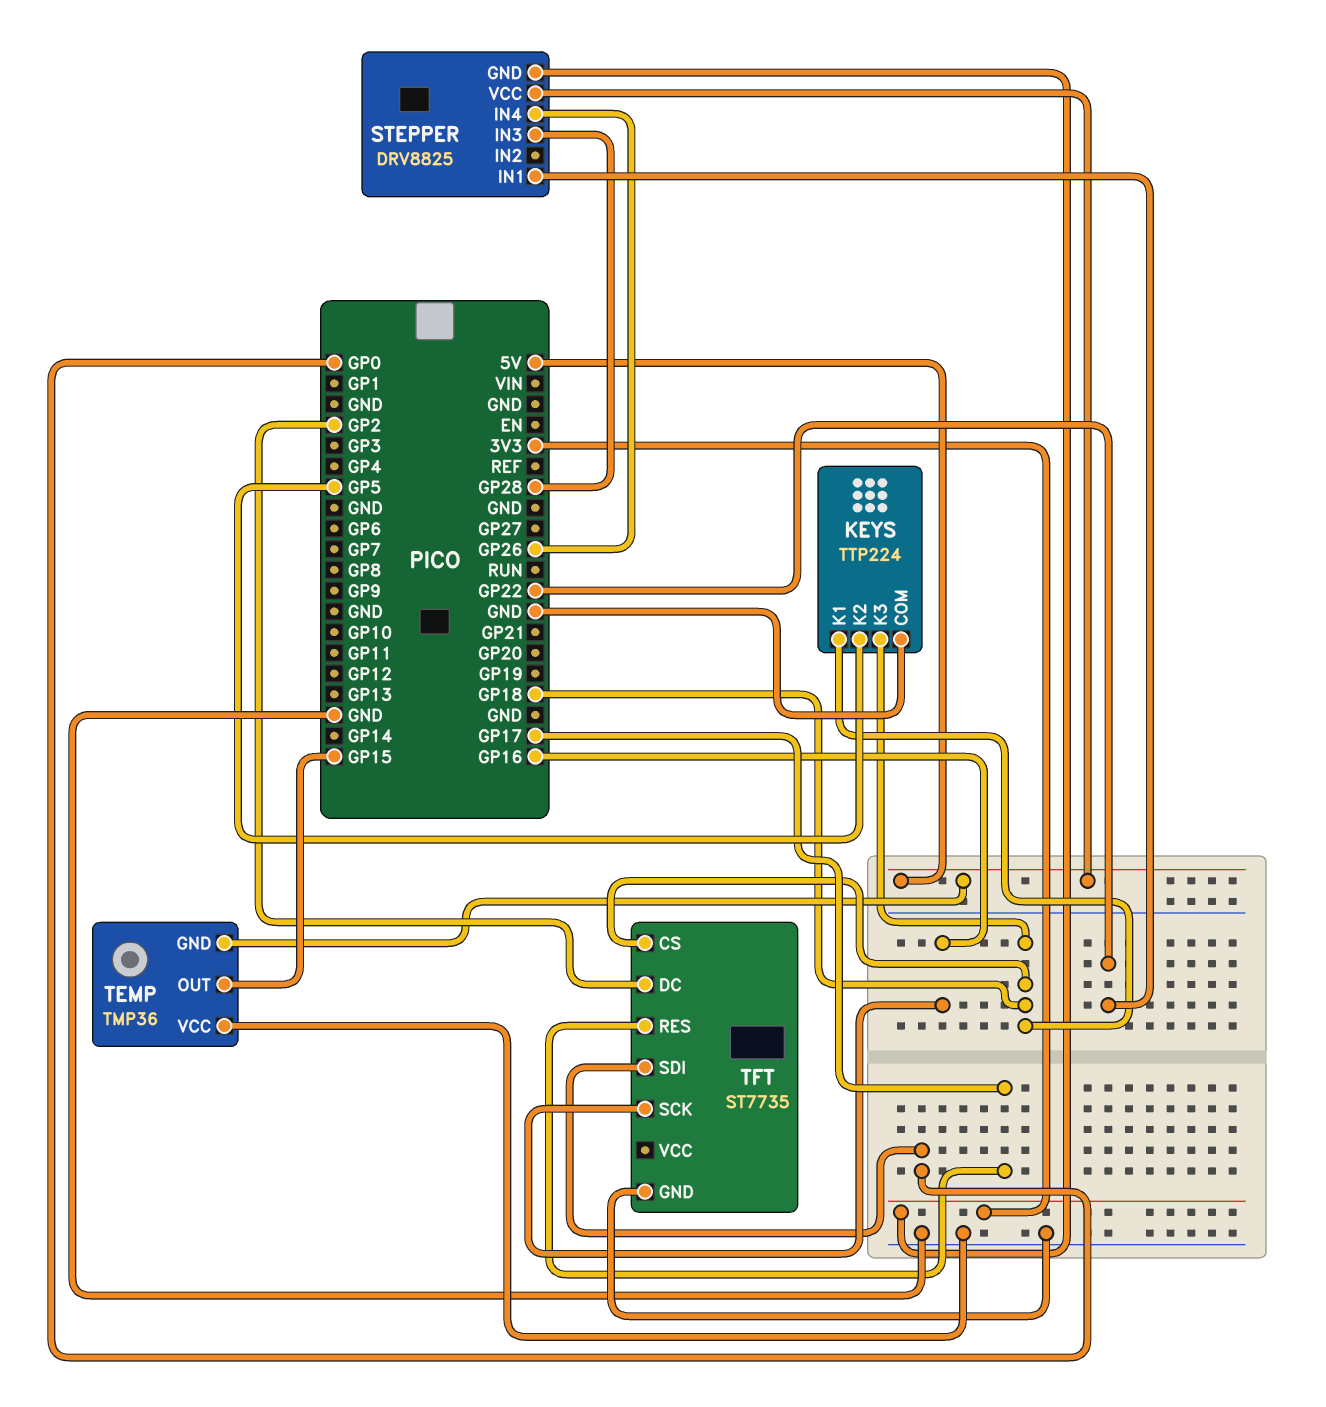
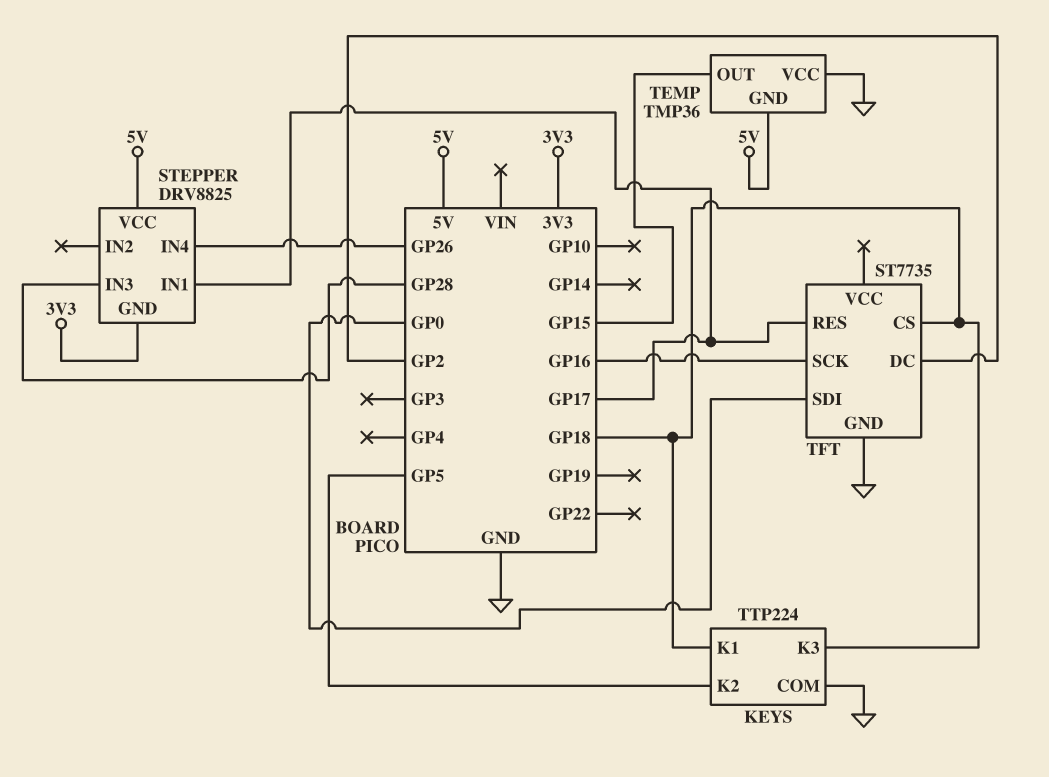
STEPPER pin IN1: GP22 -> GP17

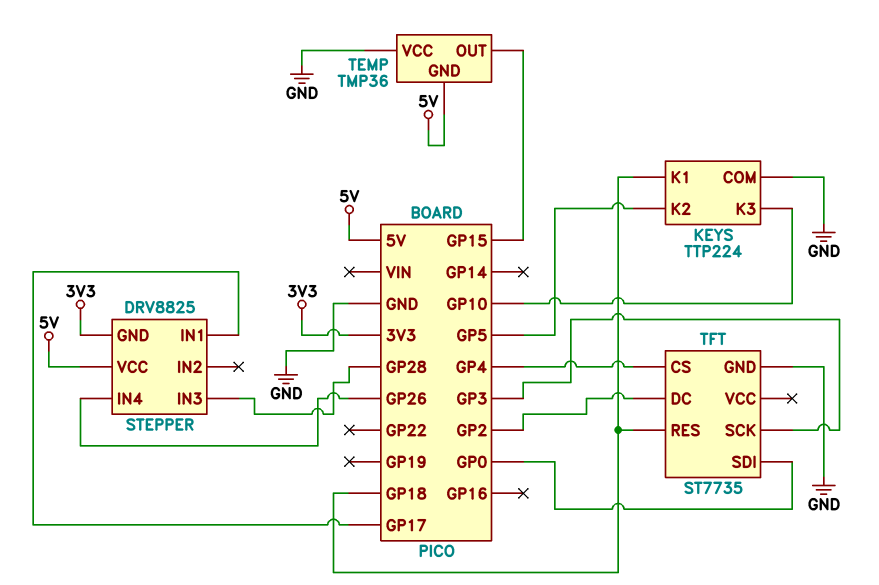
KEYS pin K3: GP18 -> GP10
TFT pin CS: GP18 -> GP4
TFT pin RES: GP17 -> GP18
TFT pin SCK: GP16 -> GP3

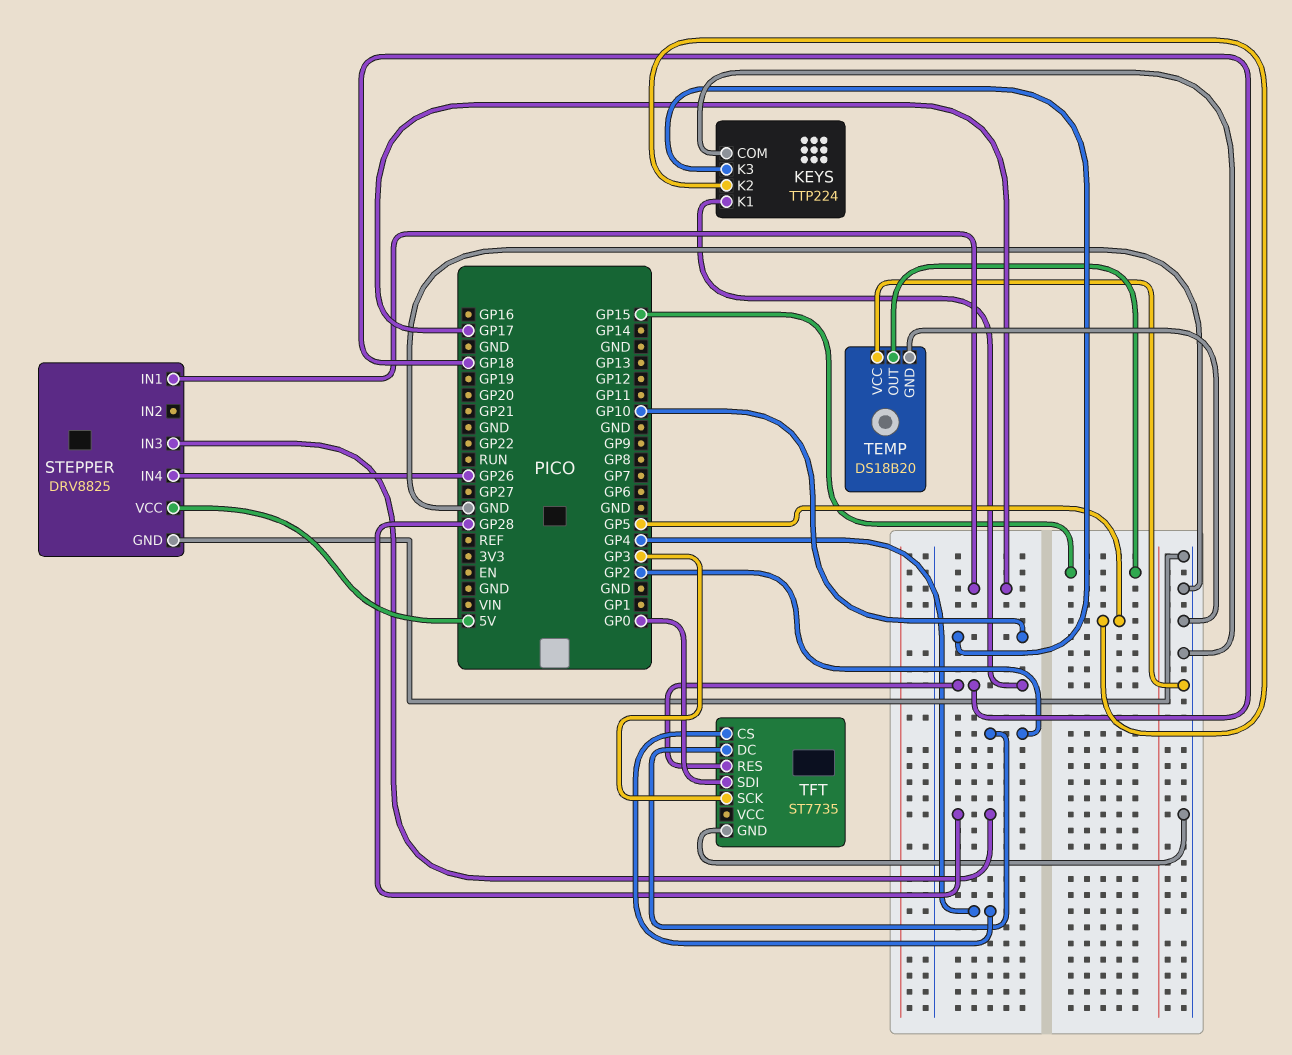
STEPPER pin GND: 3V3 -> GND
TEMP: TMP36 -> DS18B20
TEMP pin GND: 5V -> GND

